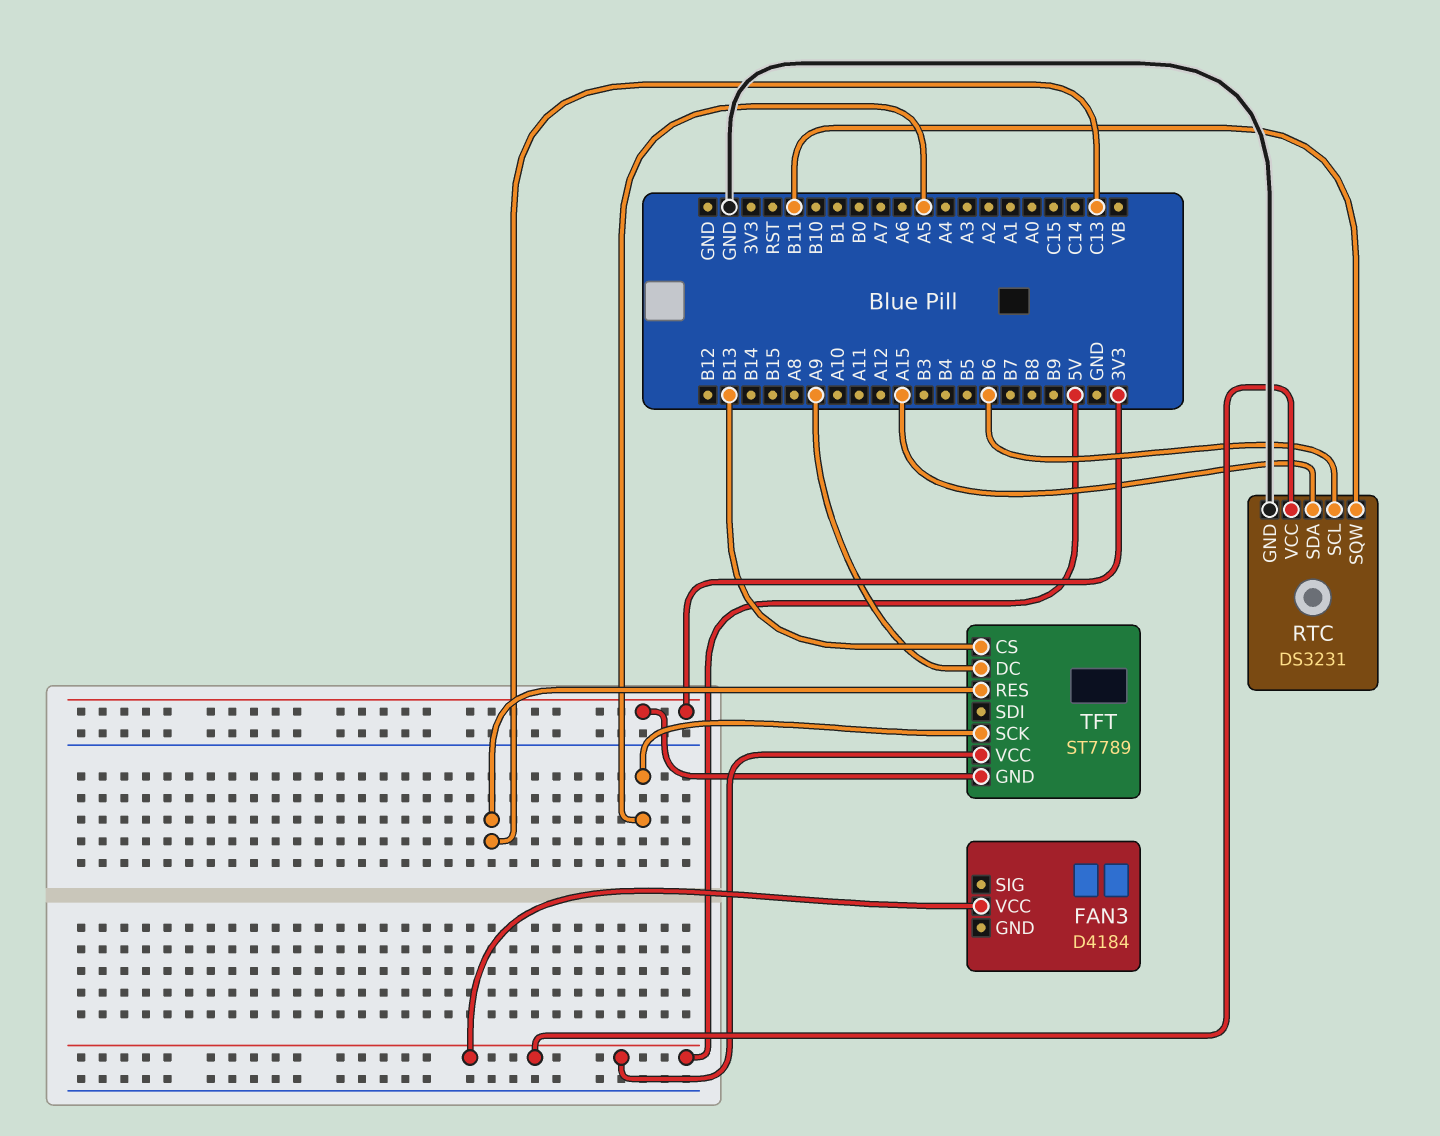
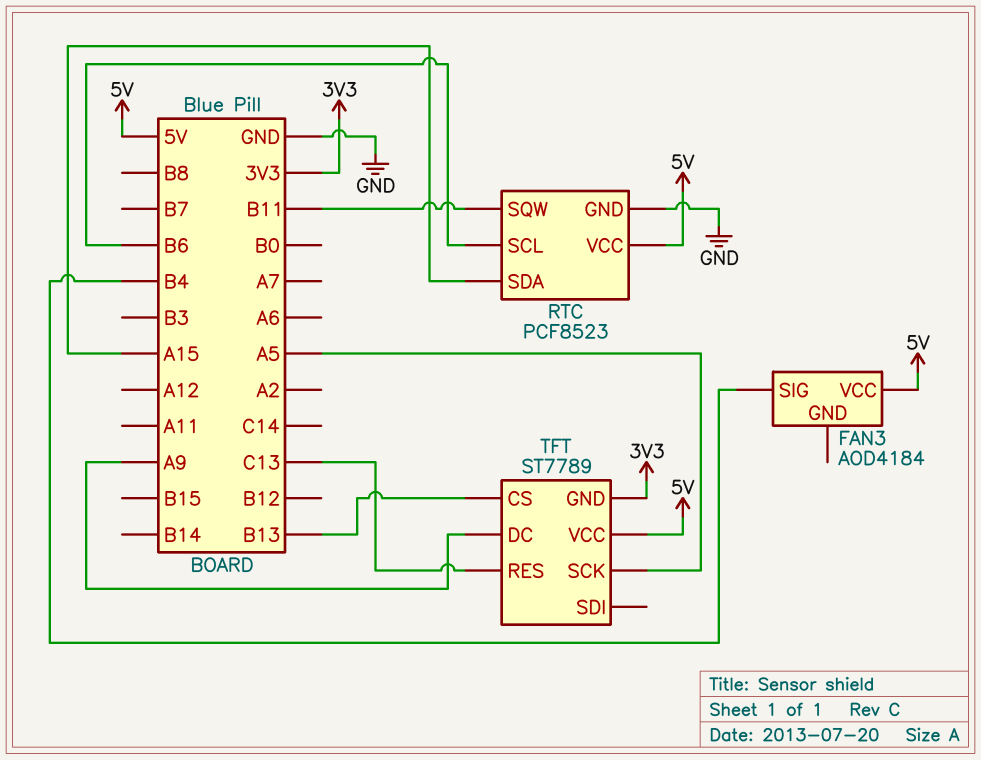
FAN3: D4184 -> AOD4184
FAN3 pin SIG: none -> B4
RTC: DS3231 -> PCF8523

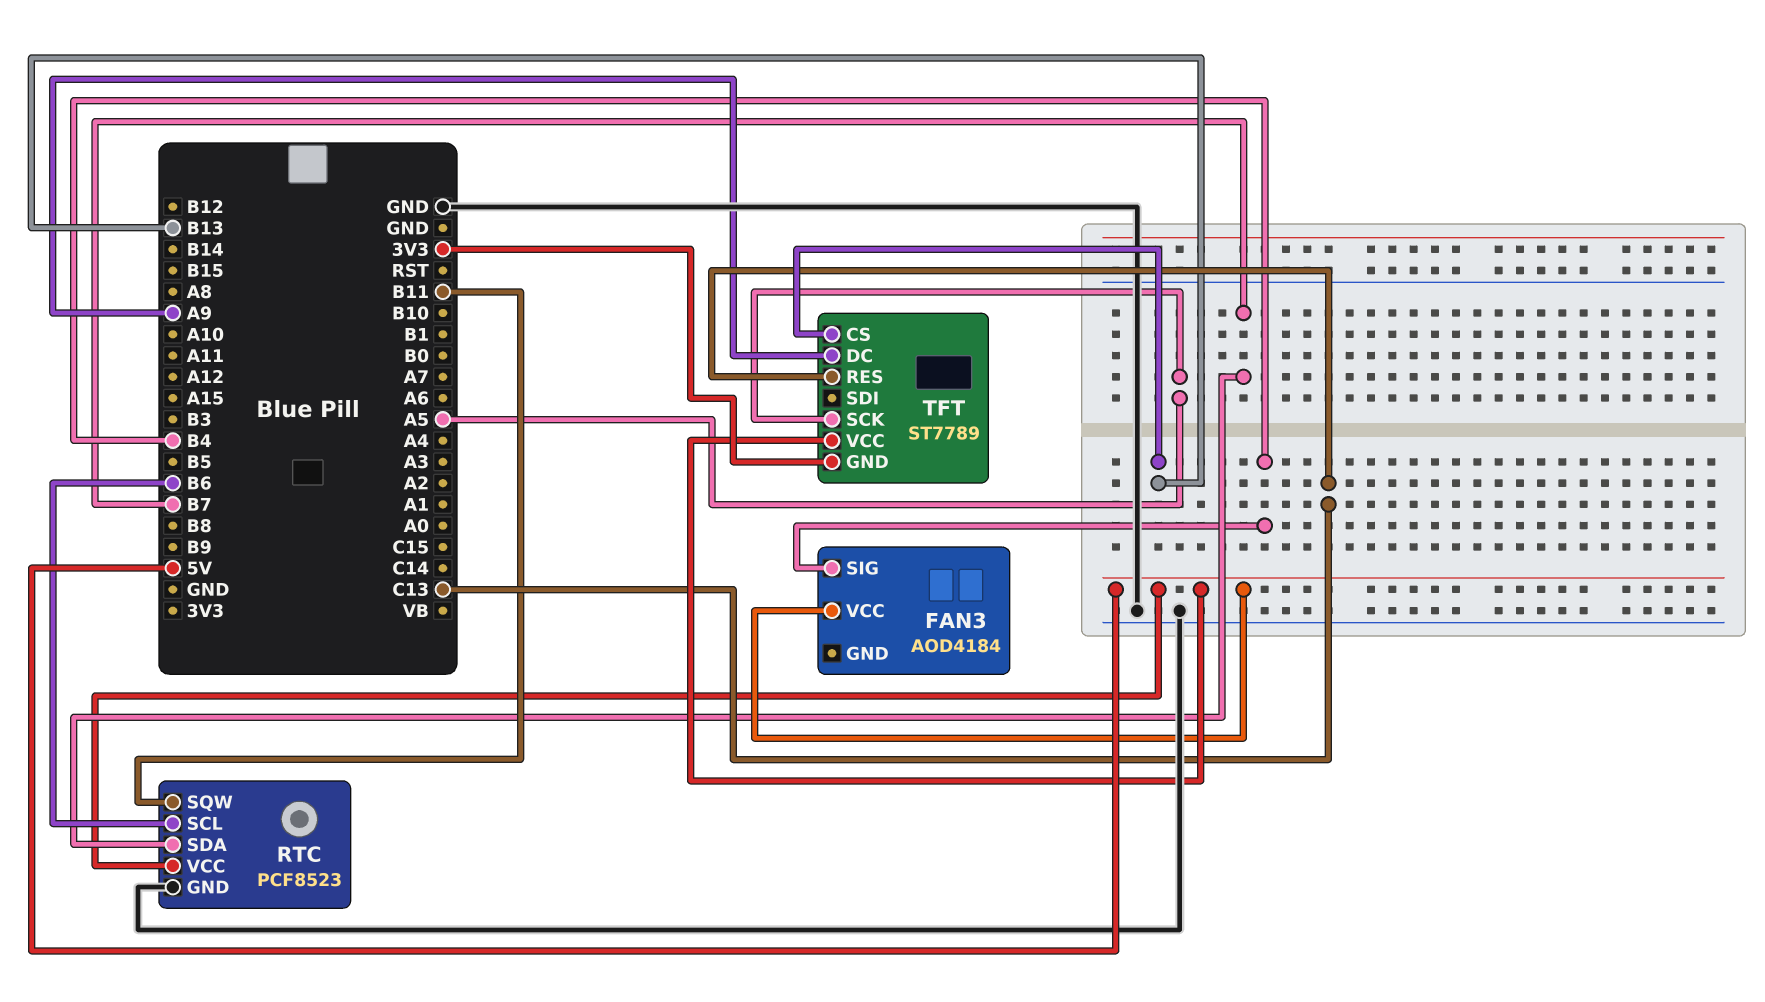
RTC pin SDA: A15 -> B7

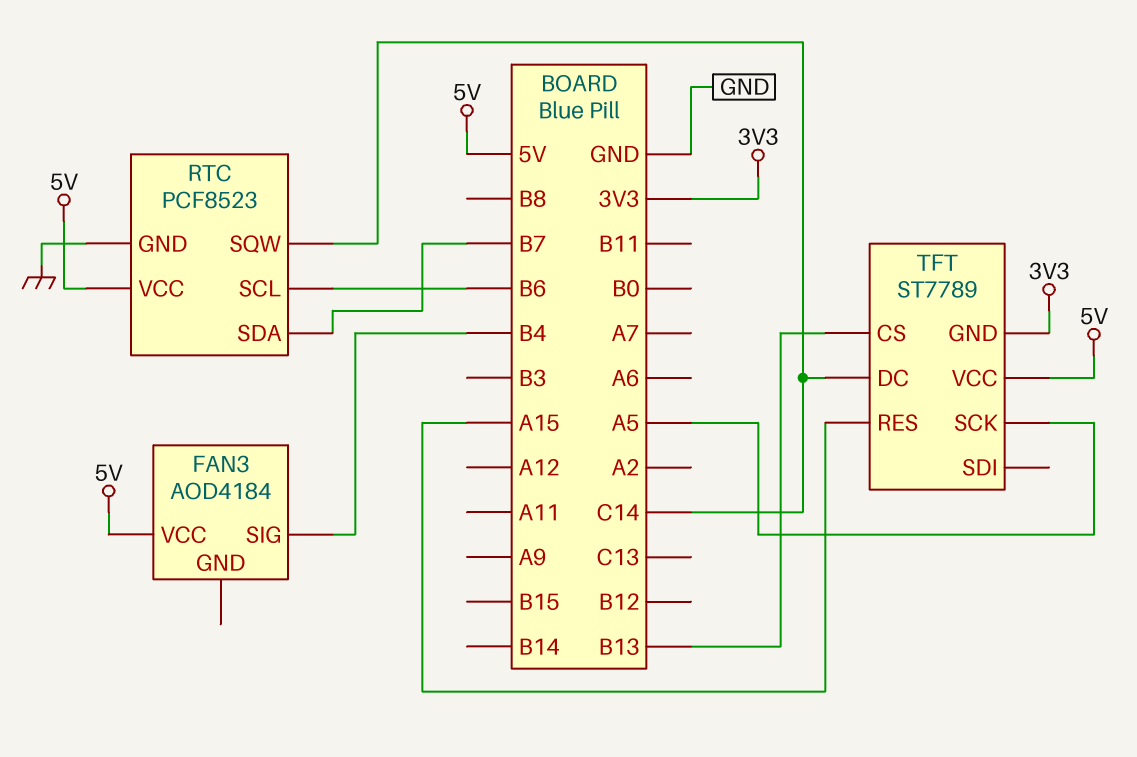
RTC pin SQW: B11 -> C14
TFT pin DC: A9 -> C14
TFT pin RES: C13 -> A15

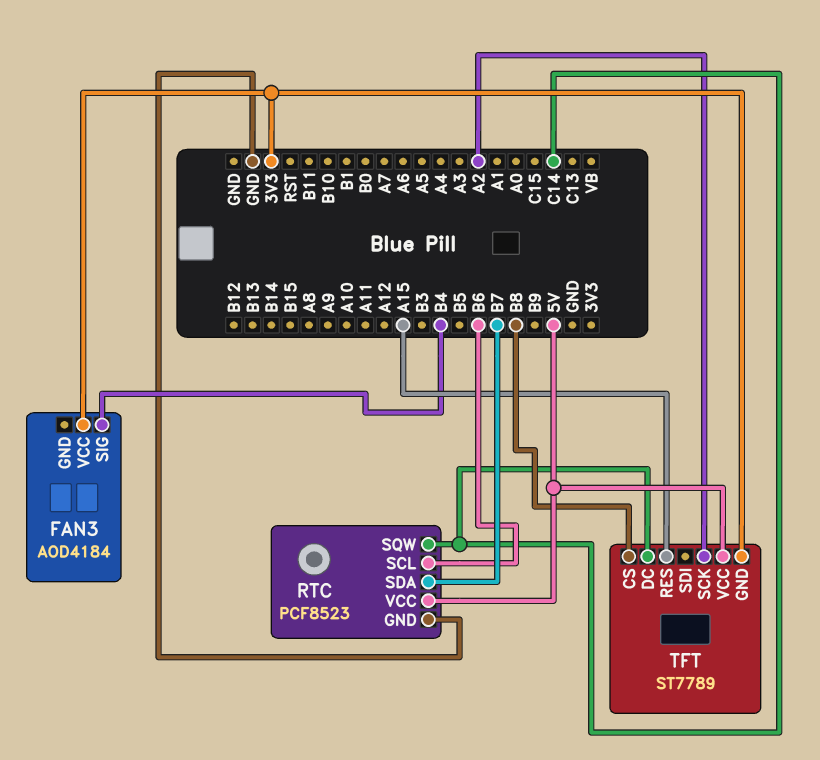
FAN3 pin VCC: 5V -> 3V3
TFT pin CS: B13 -> B8
TFT pin SCK: A5 -> A2

